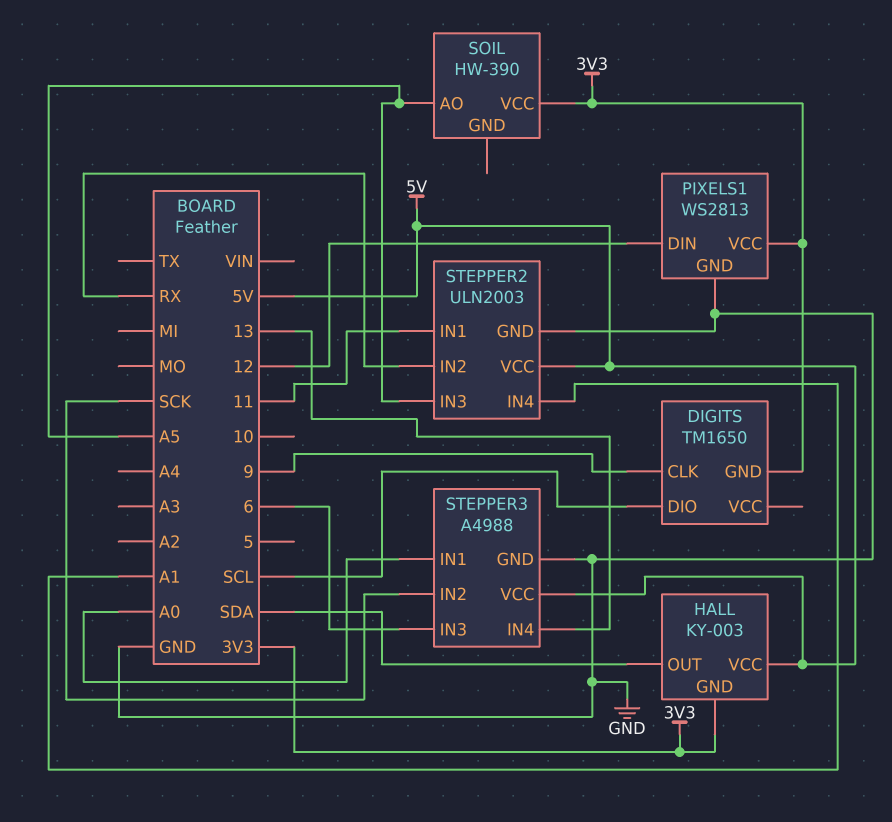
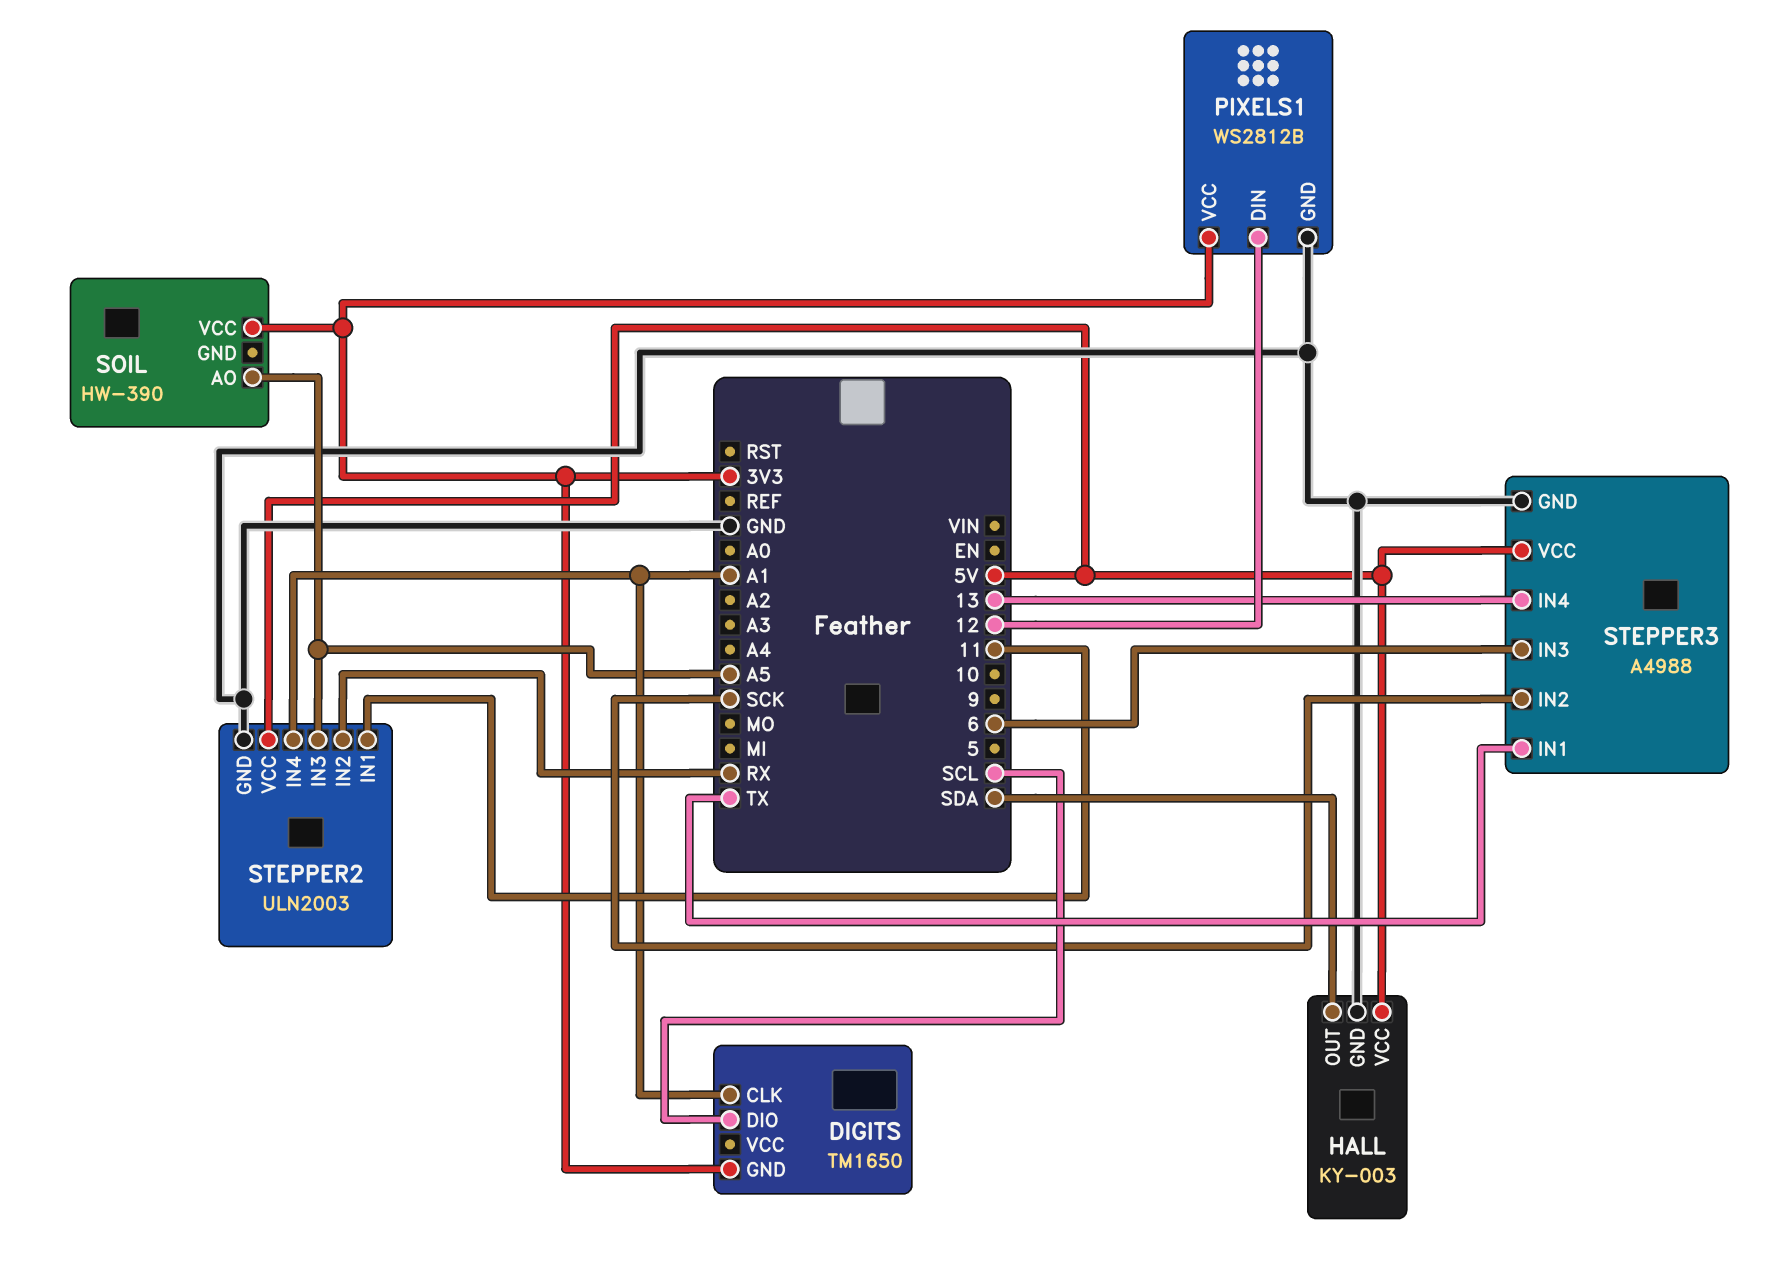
DIGITS pin CLK: 9 -> A1
HALL pin GND: 3V3 -> GND
PIXELS1: WS2813 -> WS2812B
STEPPER3 pin IN1: A0 -> TX

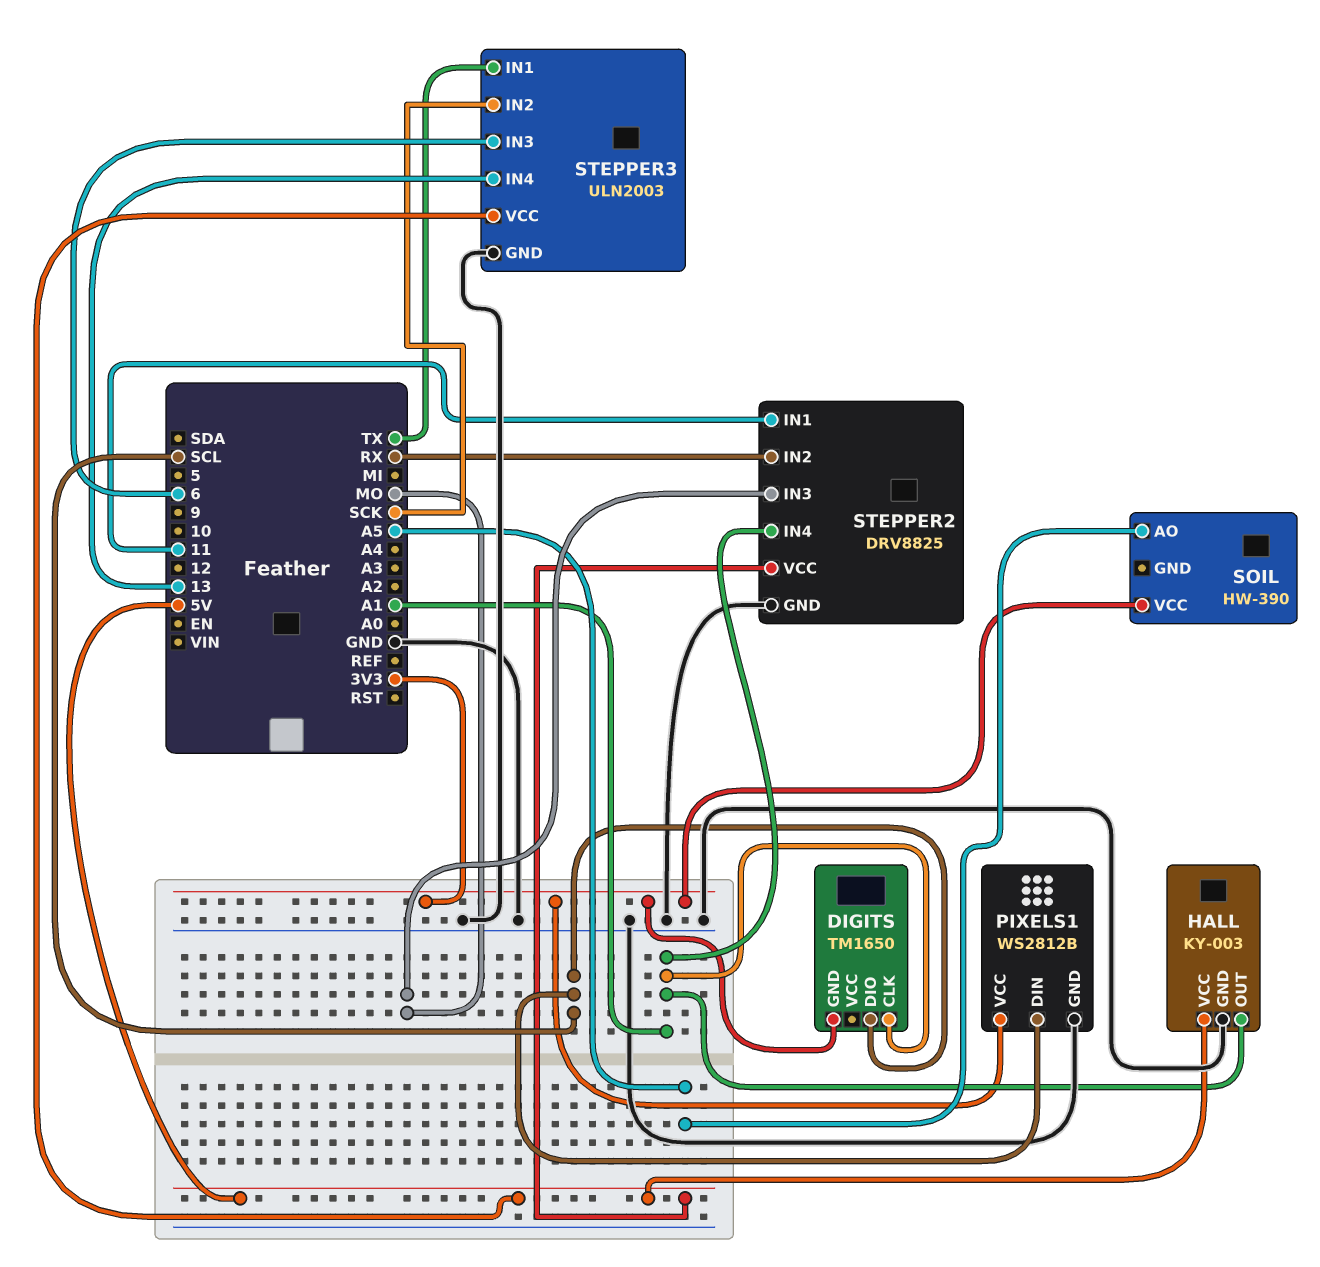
HALL pin OUT: SDA -> A1
PIXELS1 pin DIN: 12 -> SCL
STEPPER2: ULN2003 -> DRV8825
STEPPER2 pin IN3: A5 -> MO
STEPPER3: A4988 -> ULN2003

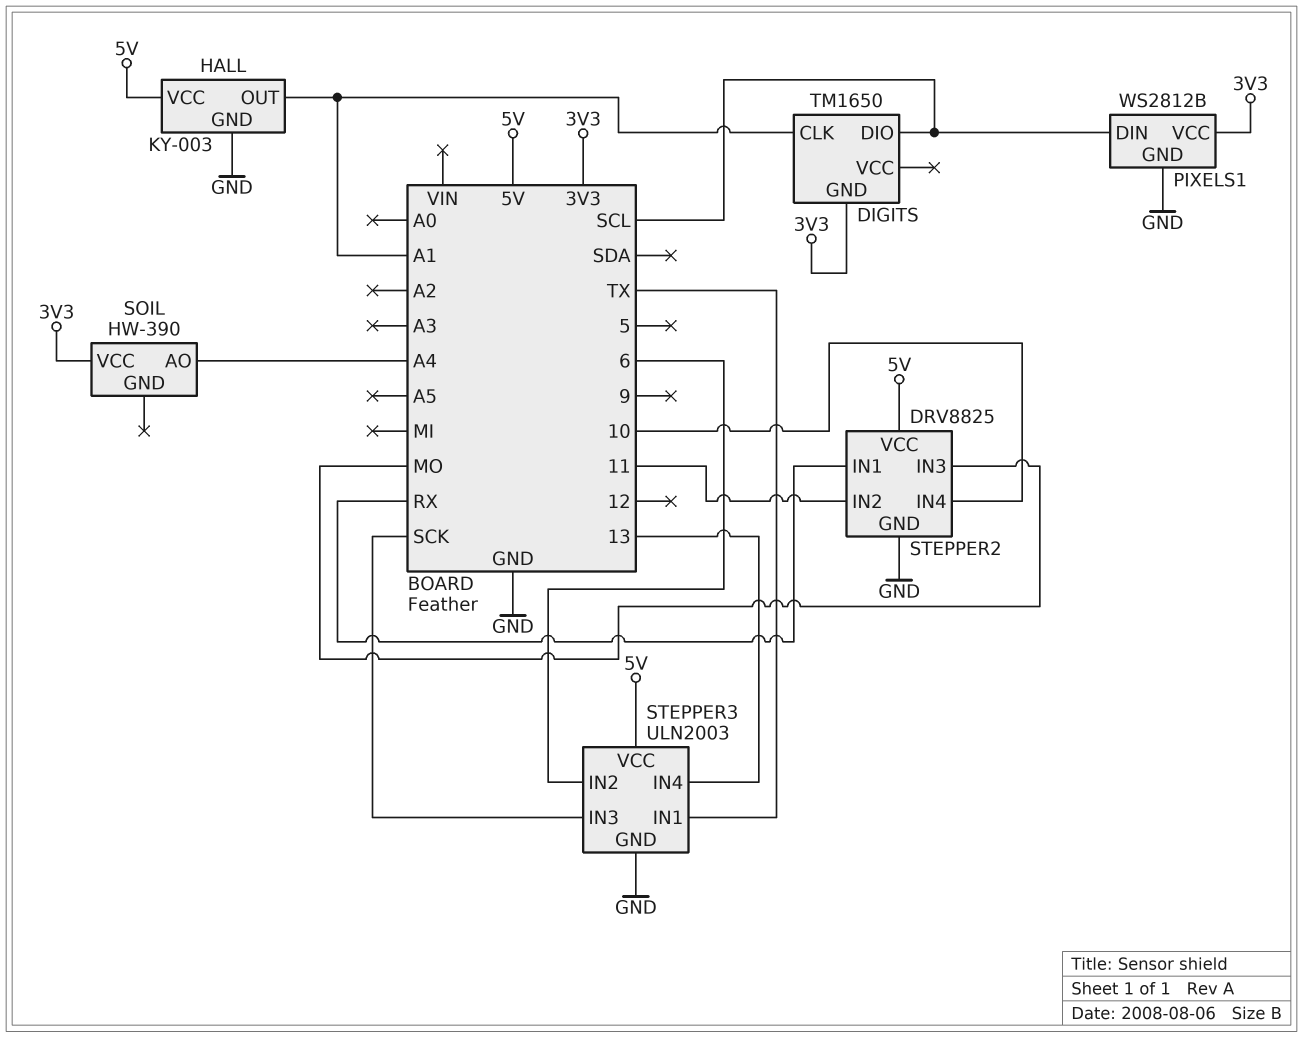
SOIL pin AO: A5 -> A4
STEPPER2 pin IN1: 11 -> RX
STEPPER2 pin IN2: RX -> 11
STEPPER2 pin IN4: A1 -> 10
STEPPER3 pin IN2: SCK -> 6
STEPPER3 pin IN3: 6 -> SCK

